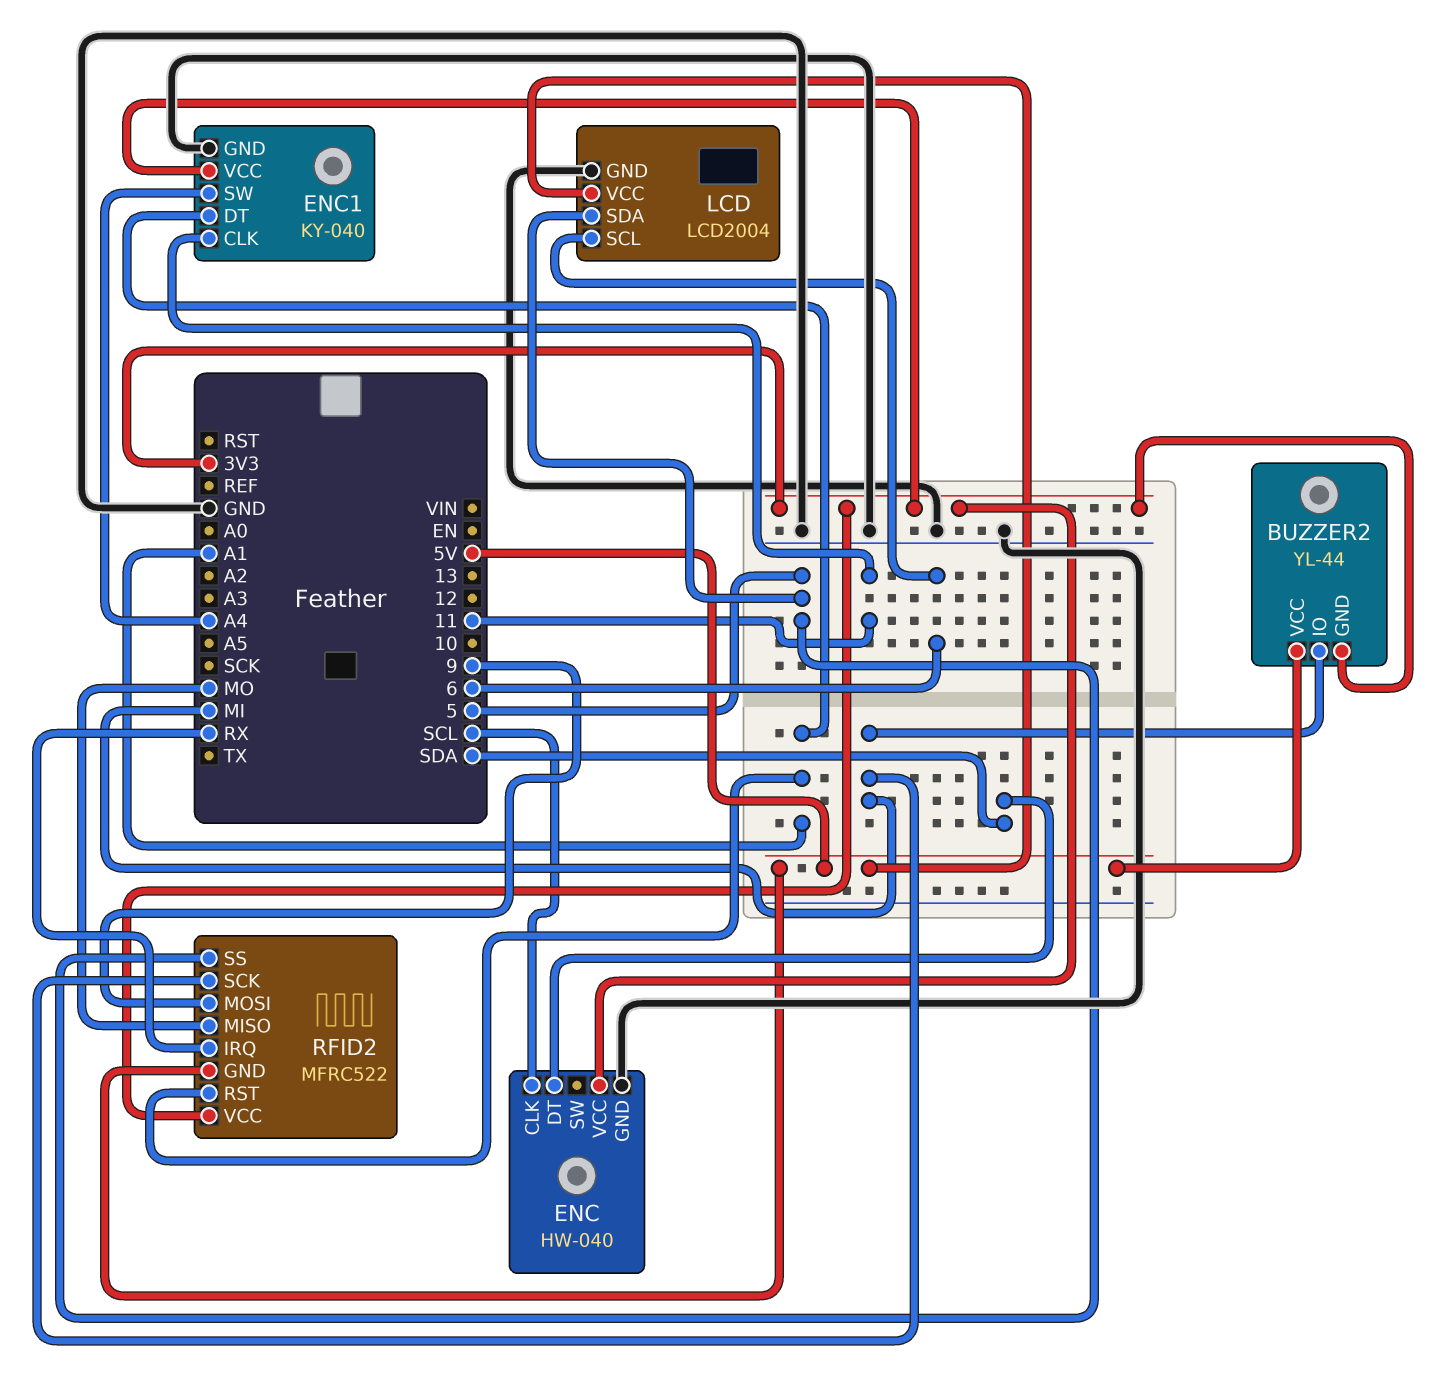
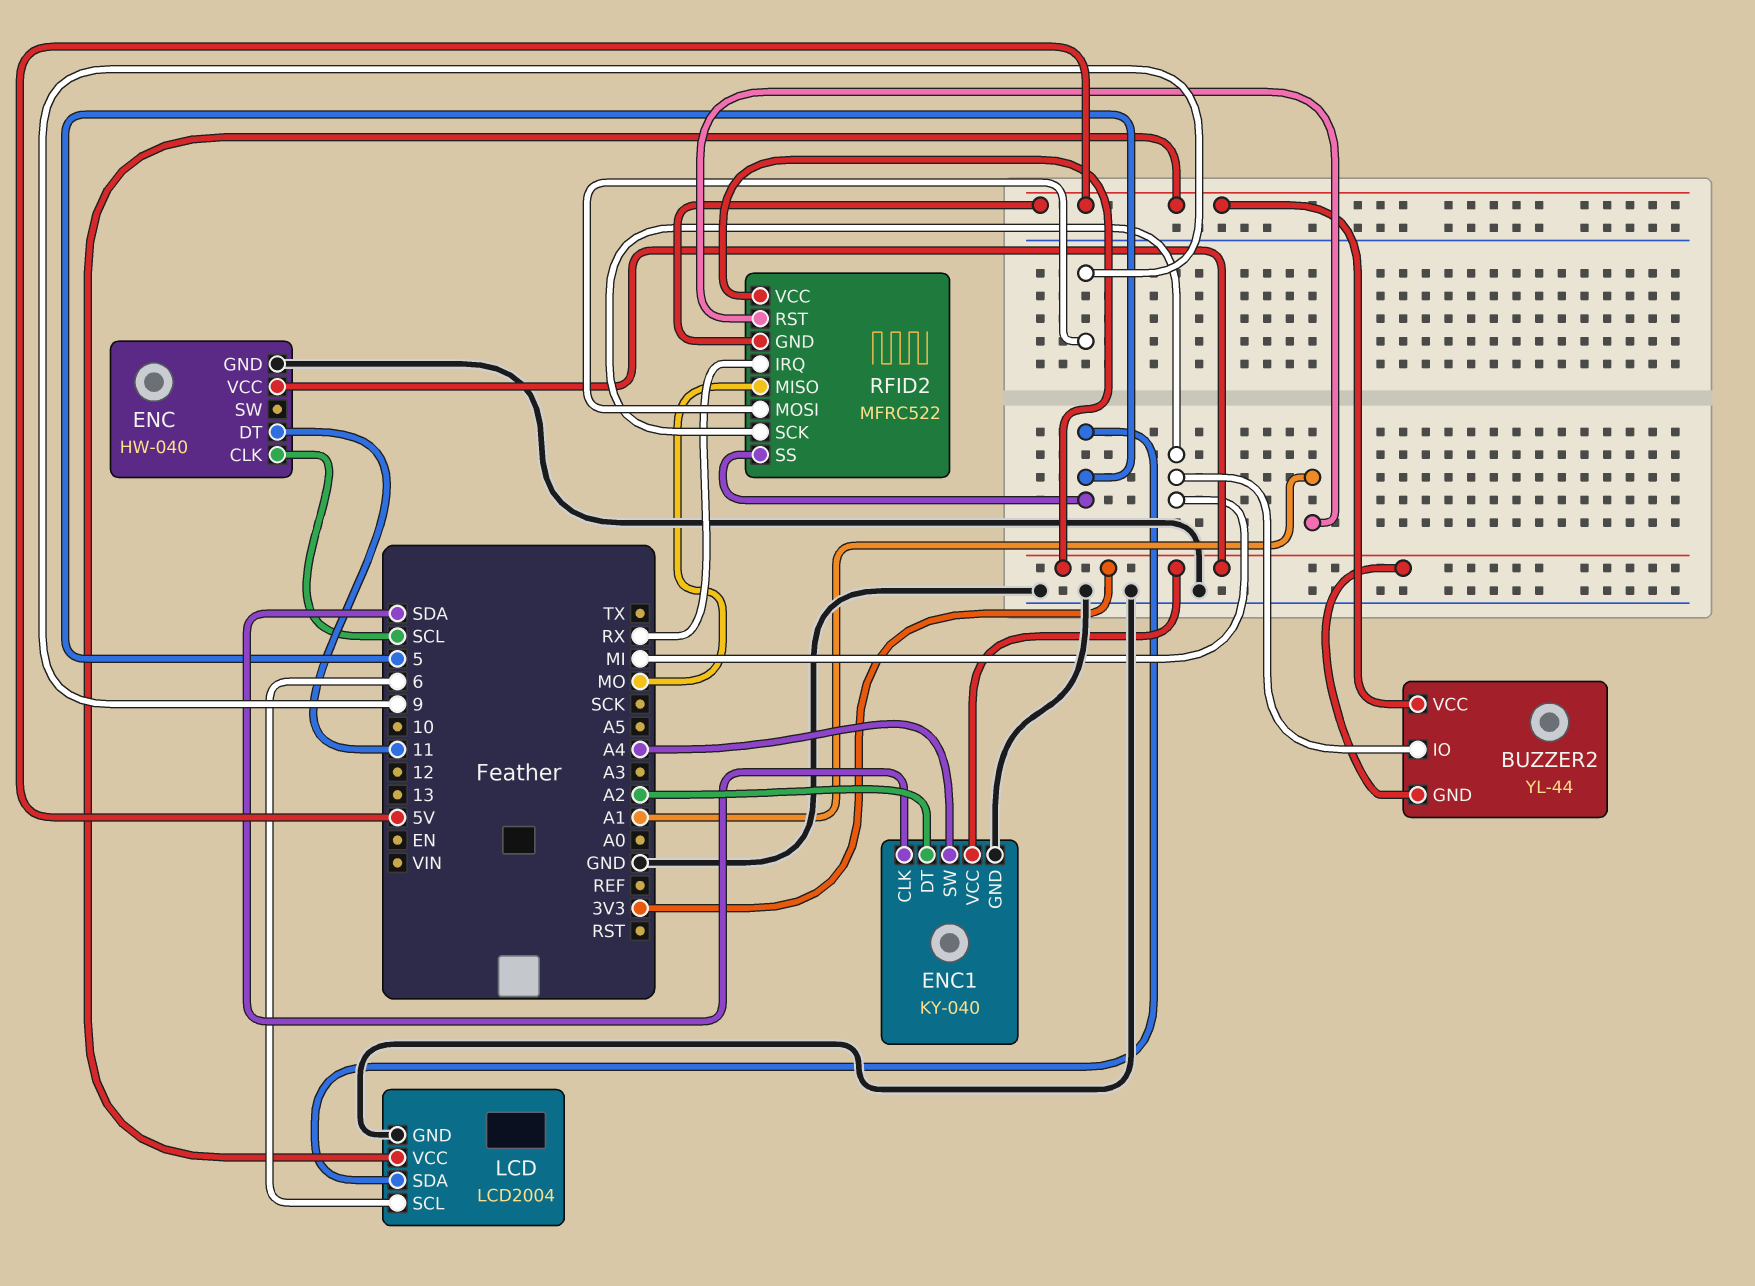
ENC pin DT: SDA -> 11
ENC1 pin CLK: 11 -> SDA
ENC1 pin DT: A1 -> A2

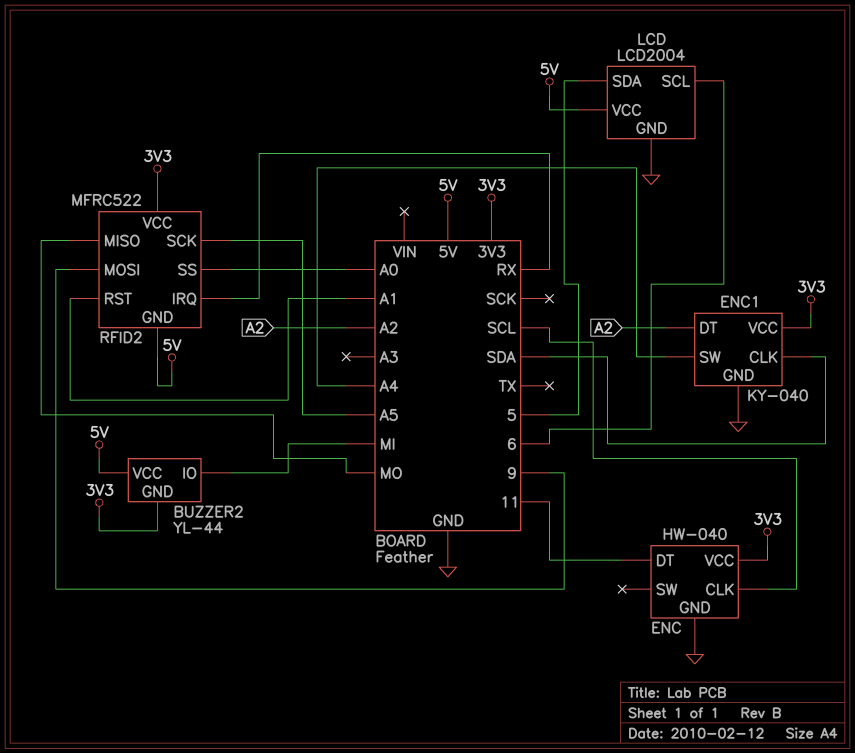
RFID2 pin SCK: MI -> A5
RFID2 pin SS: 5 -> A0

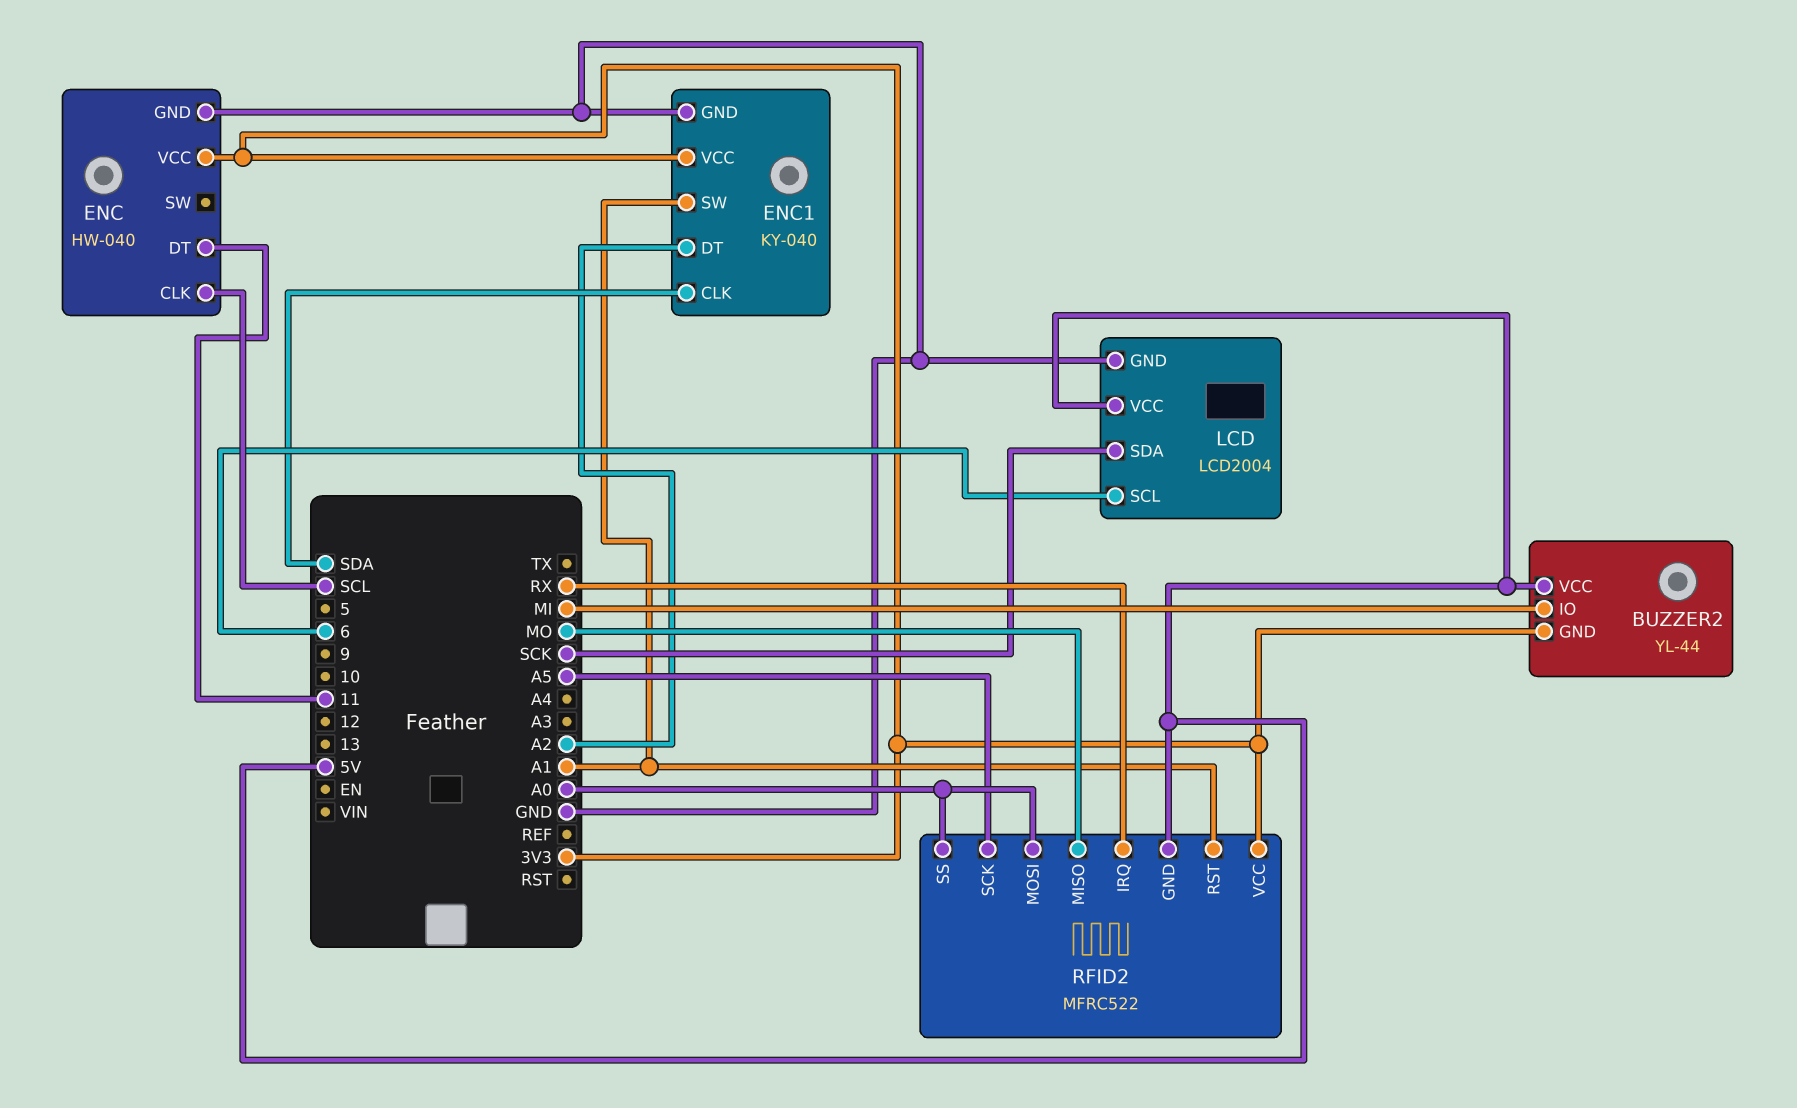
ENC1 pin SW: A4 -> A1
LCD pin SDA: 5 -> SCK
RFID2 pin MOSI: 9 -> A0

